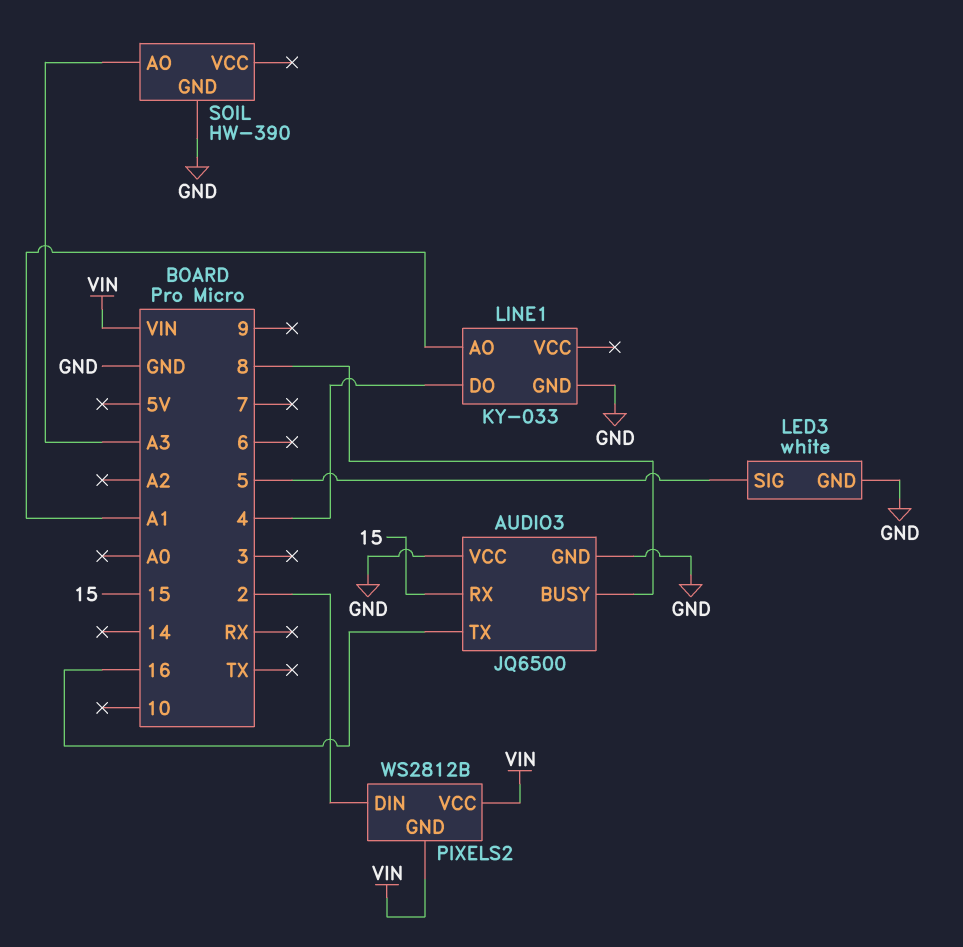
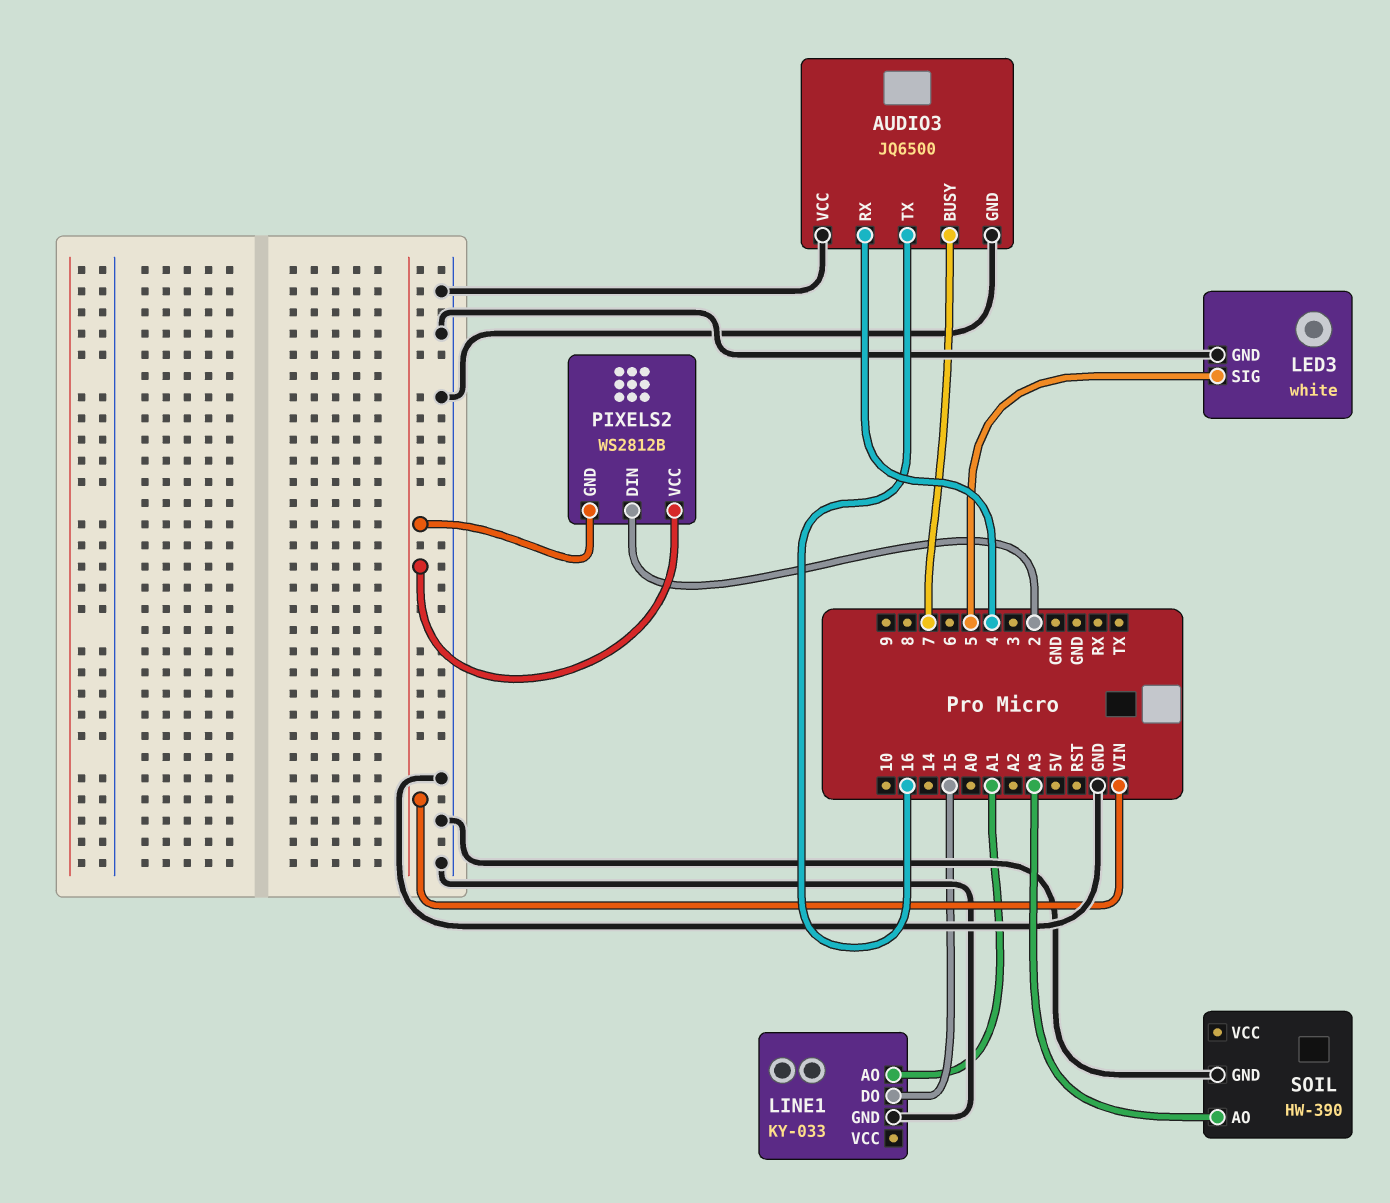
AUDIO3 pin BUSY: 8 -> 7
AUDIO3 pin RX: 15 -> 4
LINE1 pin DO: 4 -> 15

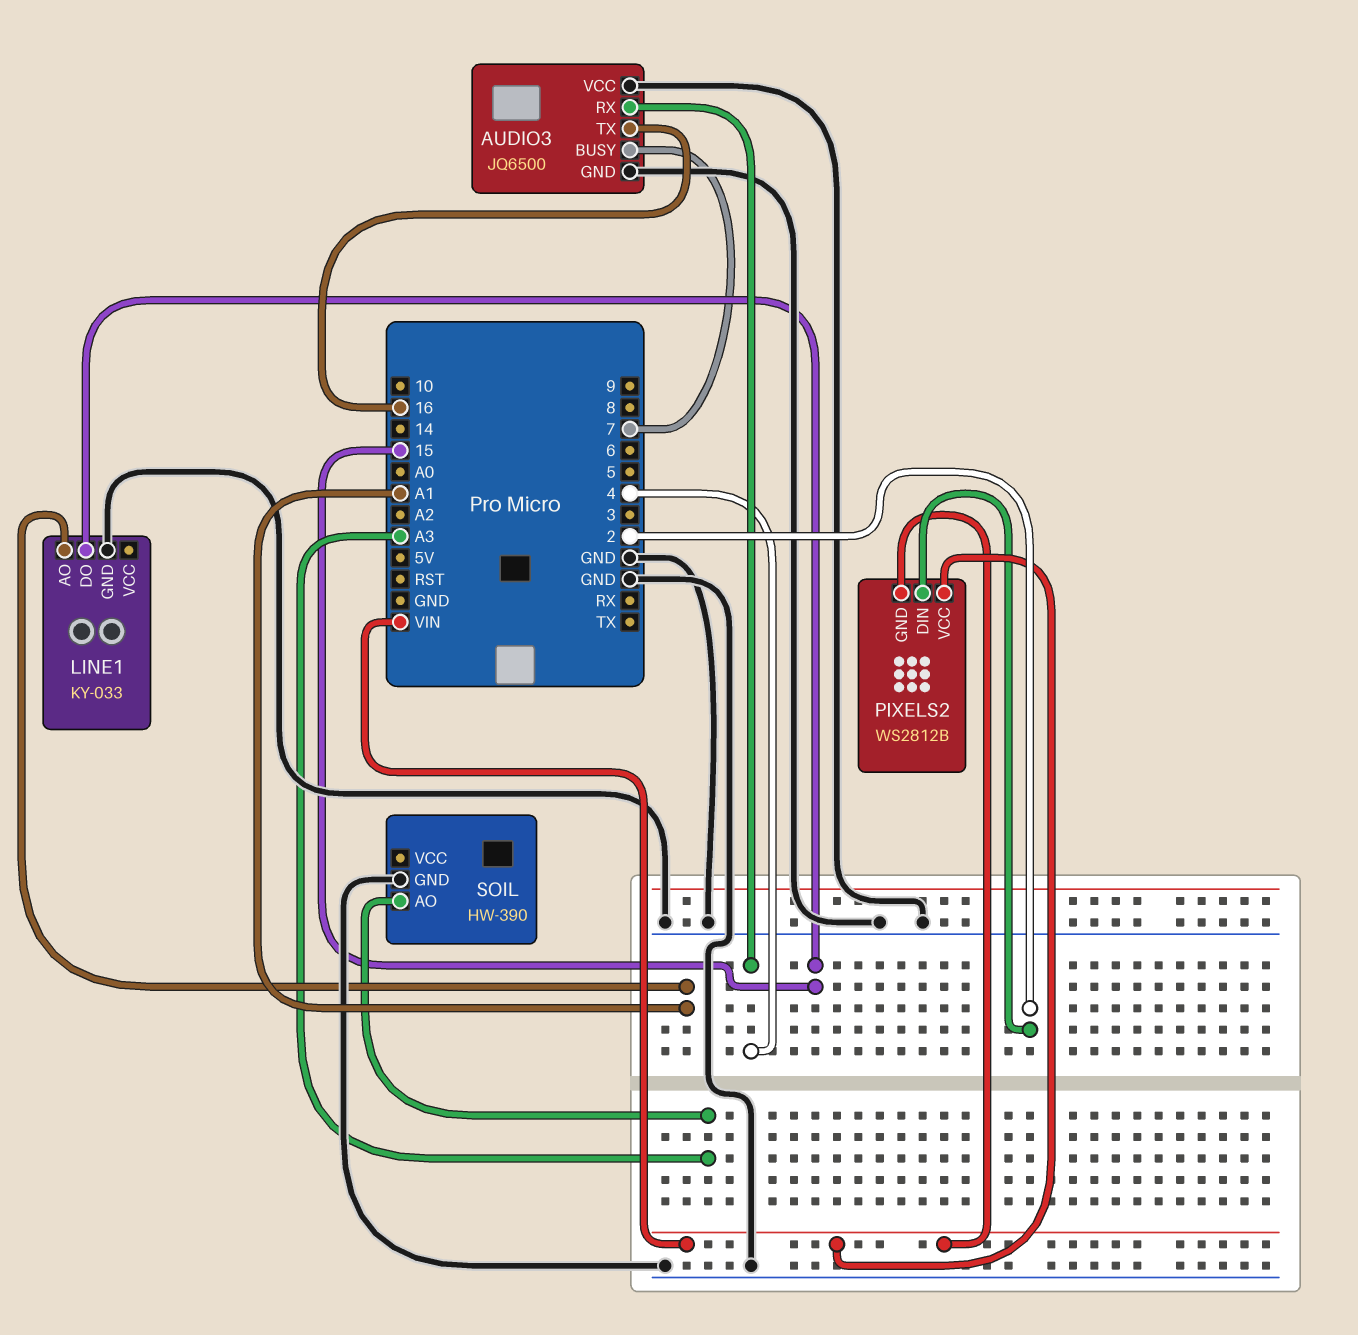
LED3: white -> none
LED3 pin GND: GND -> none
LED3 pin SIG: 5 -> none

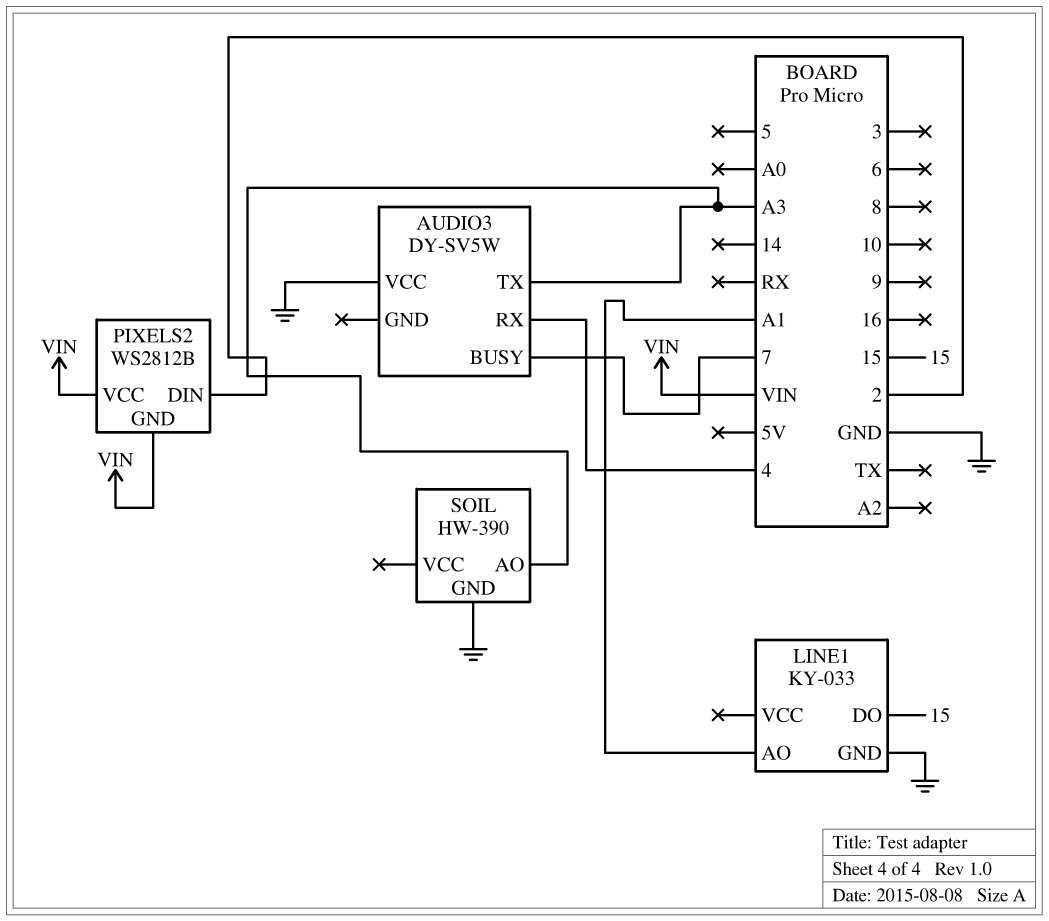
AUDIO3: JQ6500 -> DY-SV5W
AUDIO3 pin GND: GND -> none
AUDIO3 pin TX: 16 -> A3

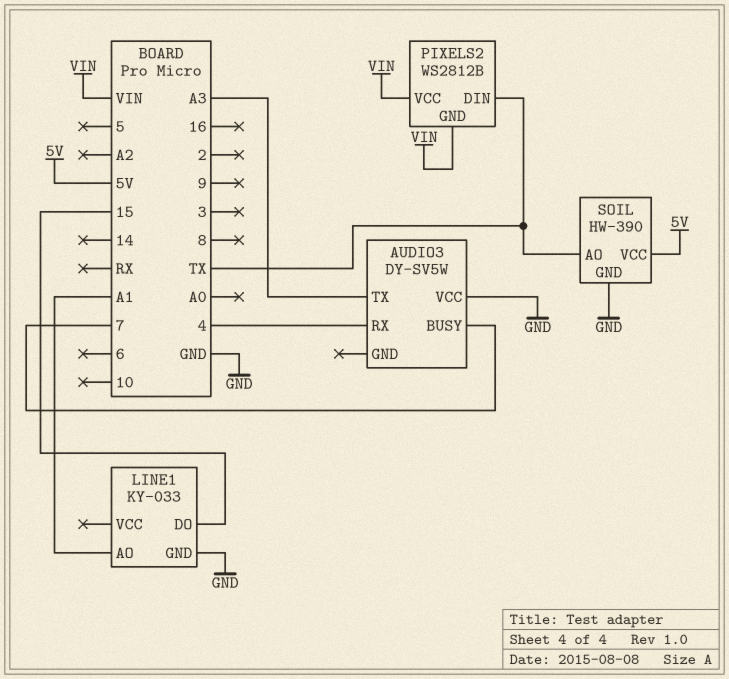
PIXELS2 pin DIN: 2 -> TX
SOIL pin AO: A3 -> TX
SOIL pin VCC: none -> 5V

